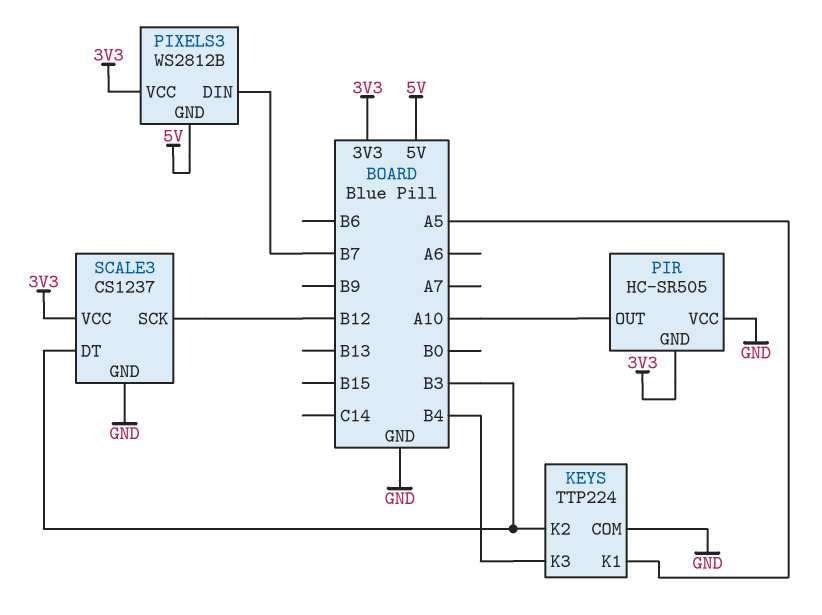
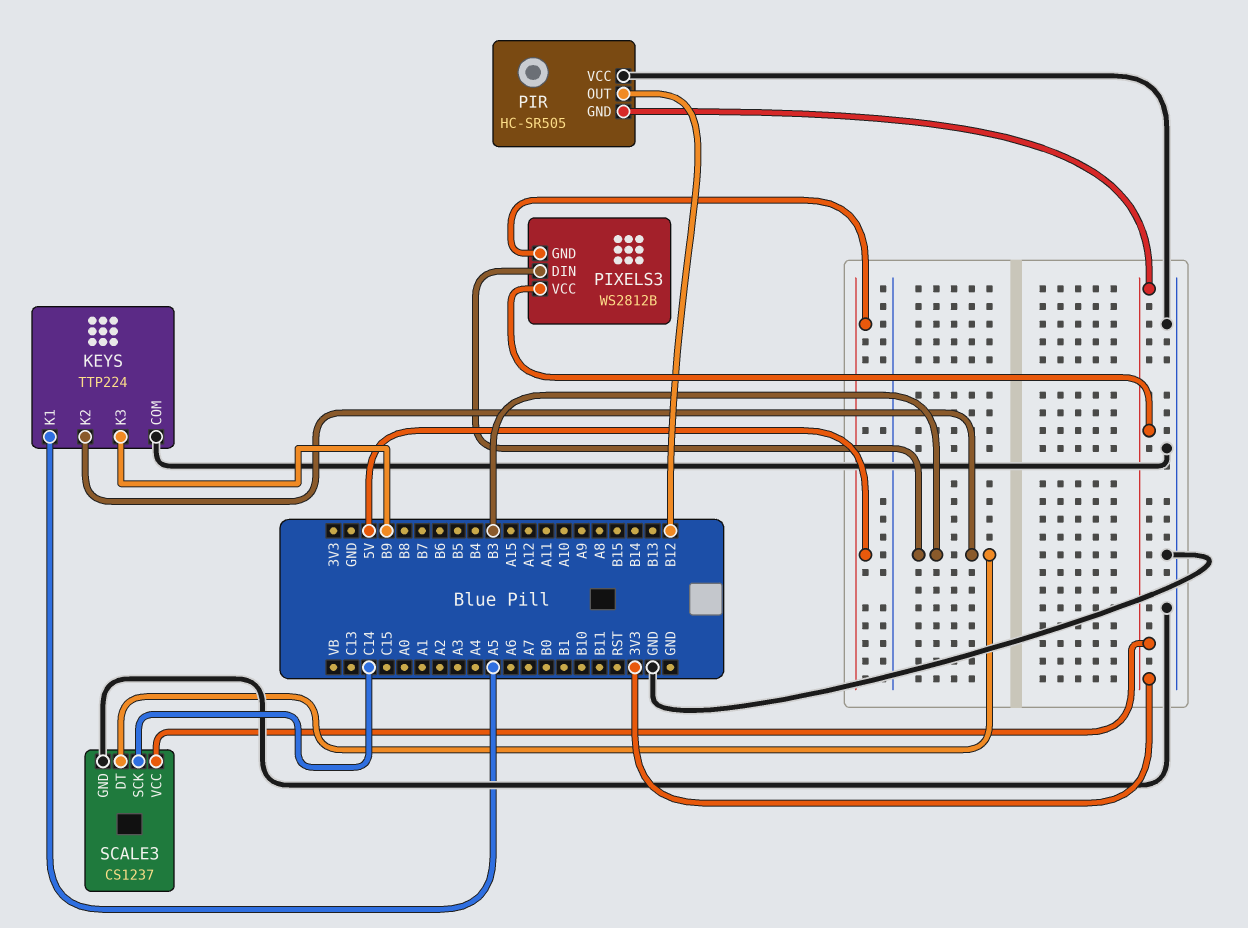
KEYS pin K3: B4 -> B9
PIR pin OUT: A10 -> B12
PIXELS3 pin DIN: B7 -> B3
SCALE3 pin SCK: B12 -> C14

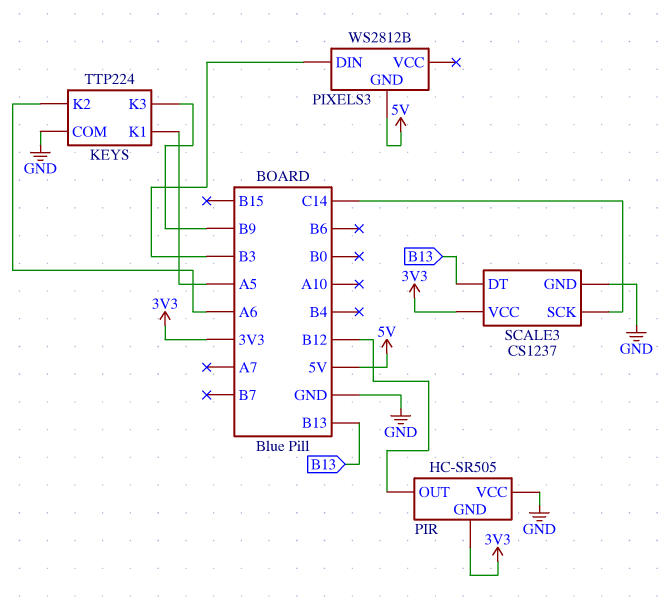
KEYS pin K2: B3 -> A6
PIXELS3 pin VCC: 3V3 -> none
SCALE3 pin DT: B3 -> B13

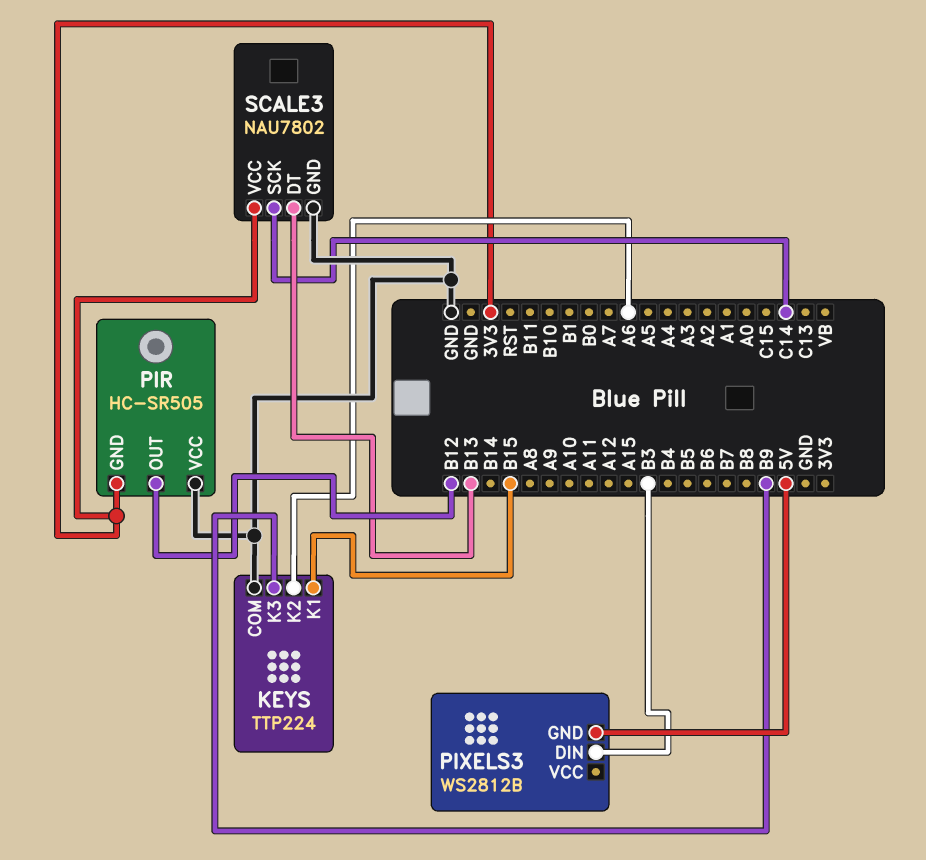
KEYS pin K1: A5 -> B15
SCALE3: CS1237 -> NAU7802

